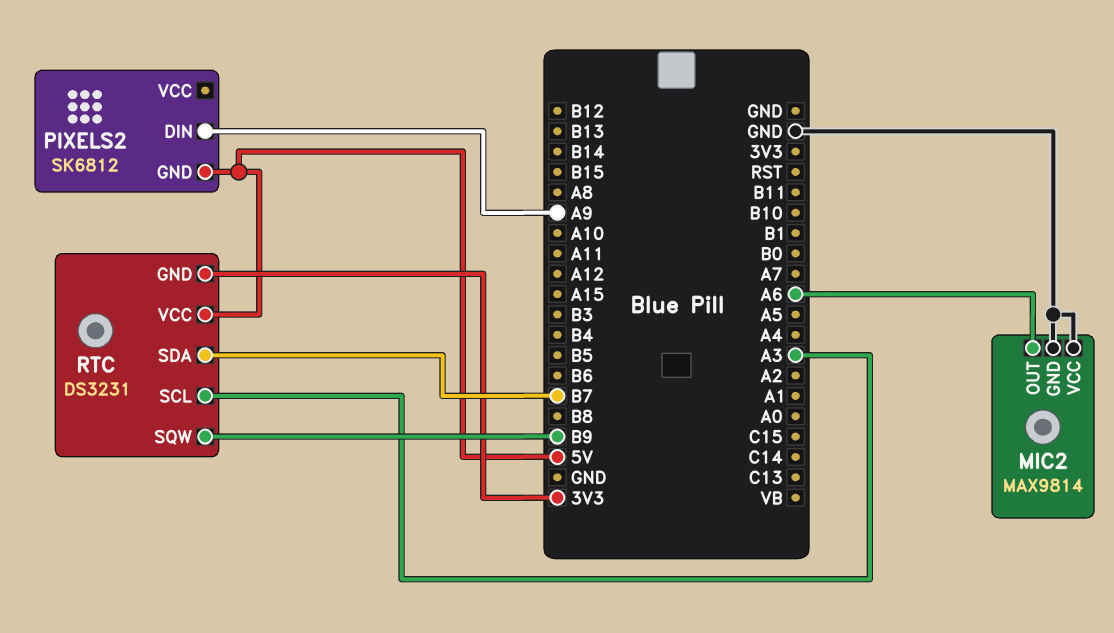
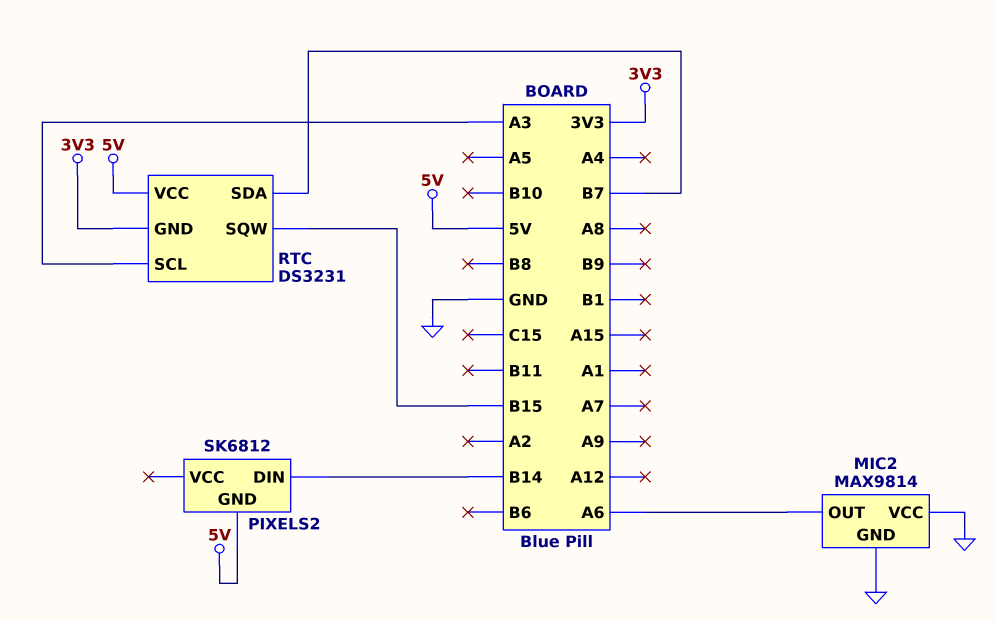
PIXELS2 pin DIN: A9 -> B14
RTC pin SQW: B9 -> B15

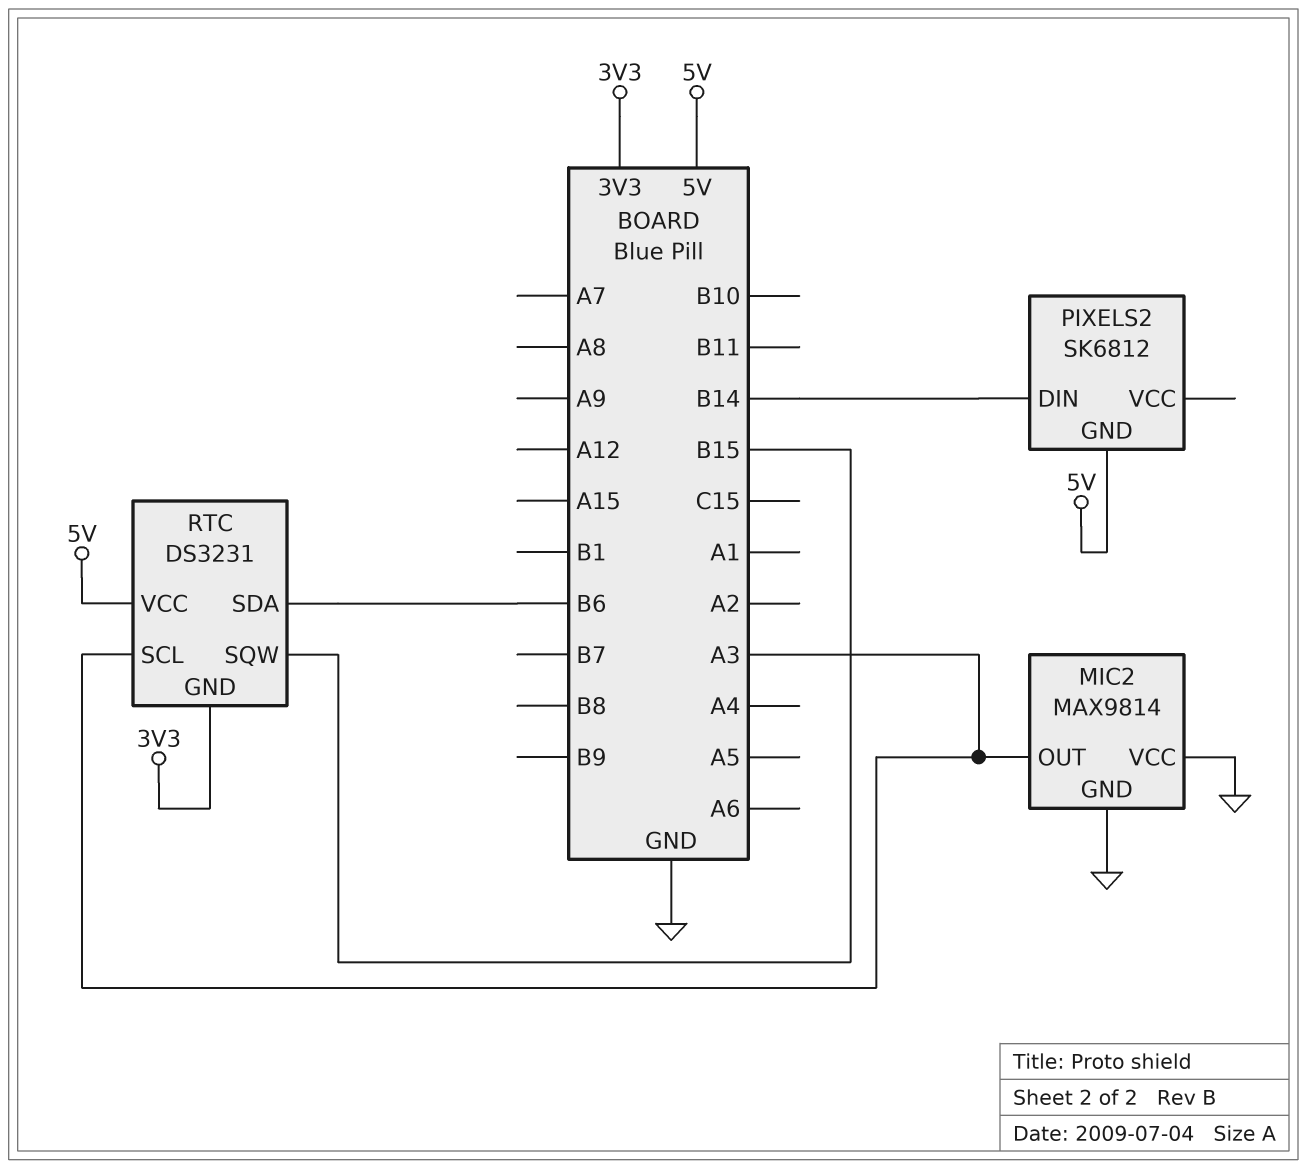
MIC2 pin OUT: A6 -> A3
RTC pin SDA: B7 -> B6

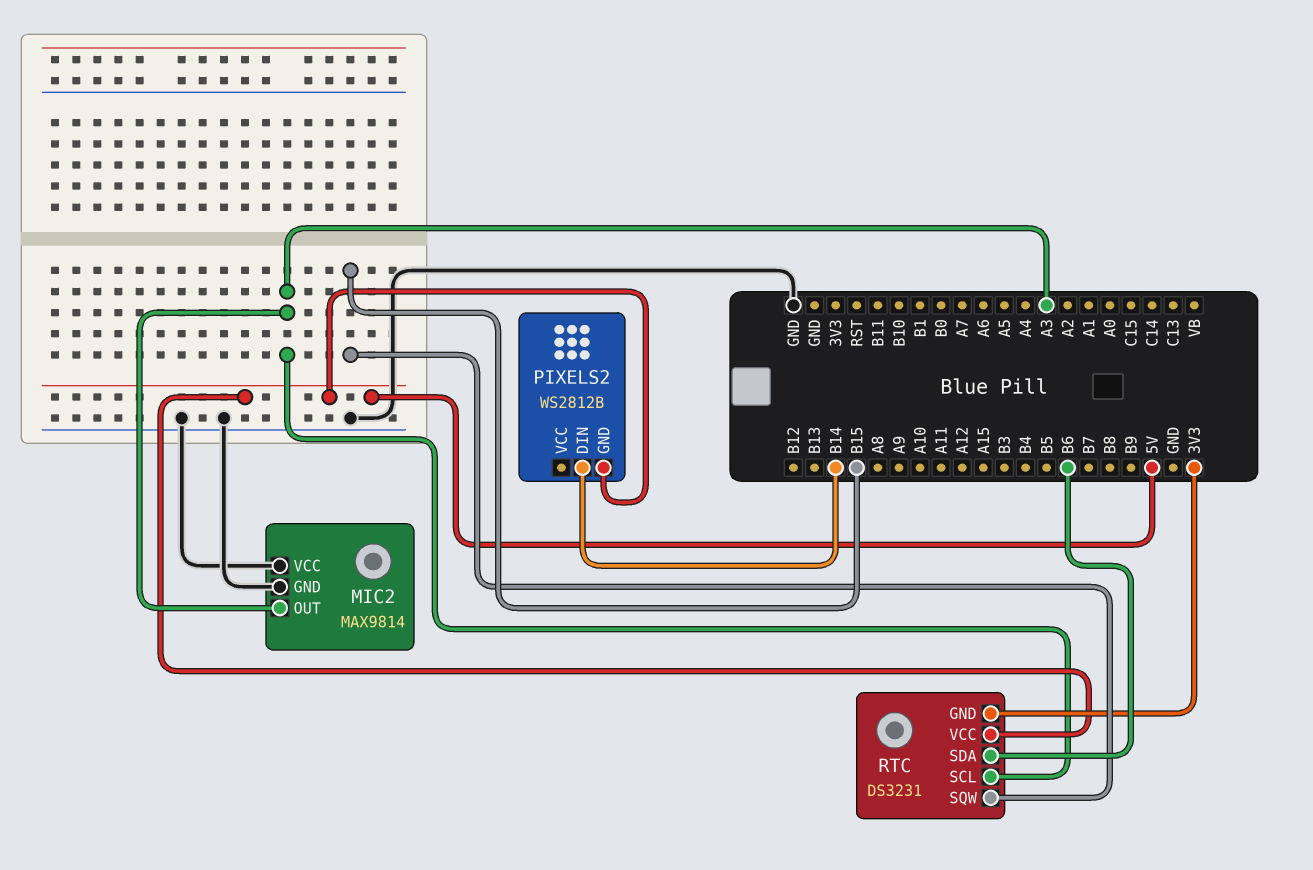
PIXELS2: SK6812 -> WS2812B

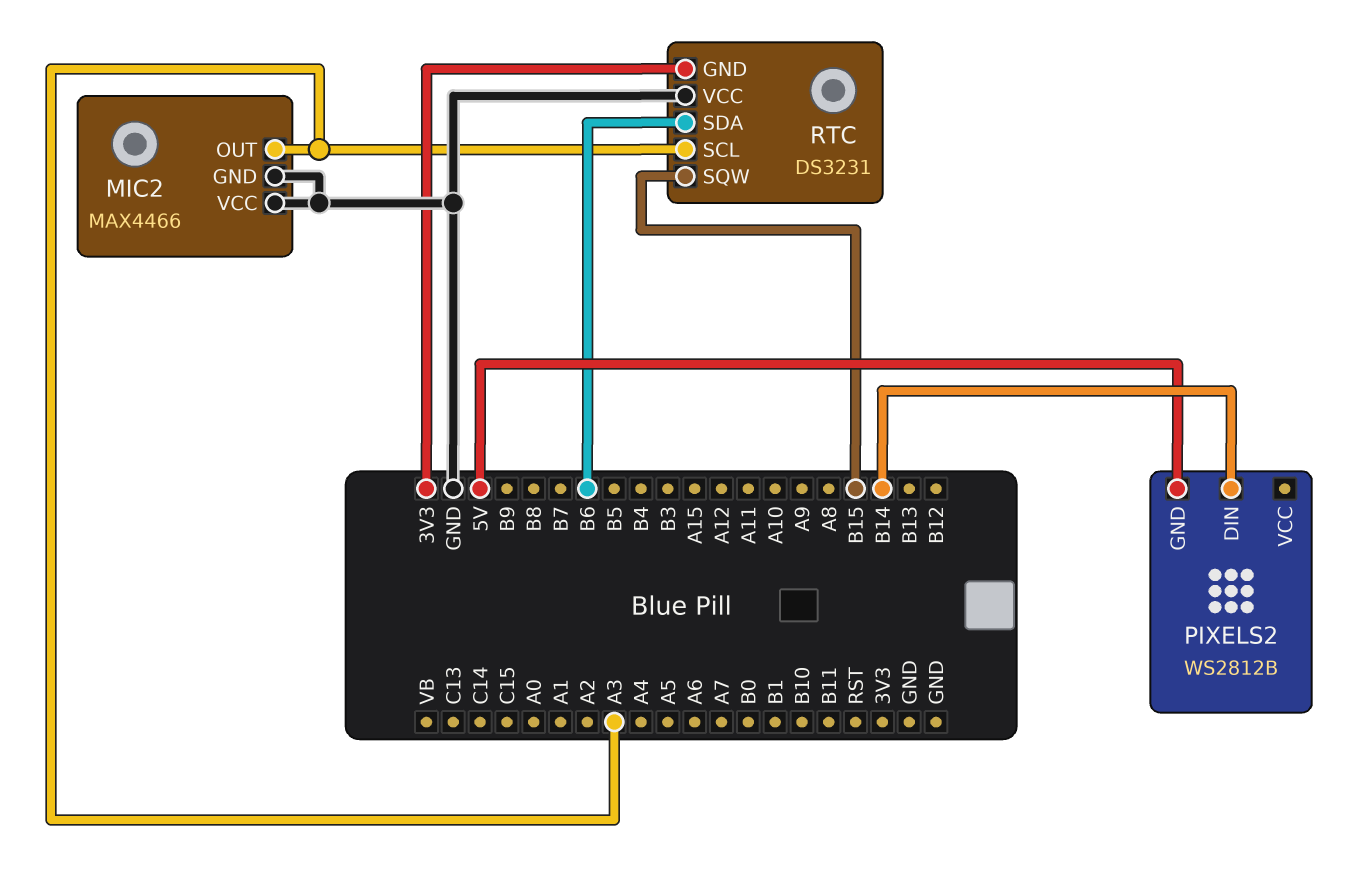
MIC2: MAX9814 -> MAX4466
RTC pin VCC: 5V -> GND

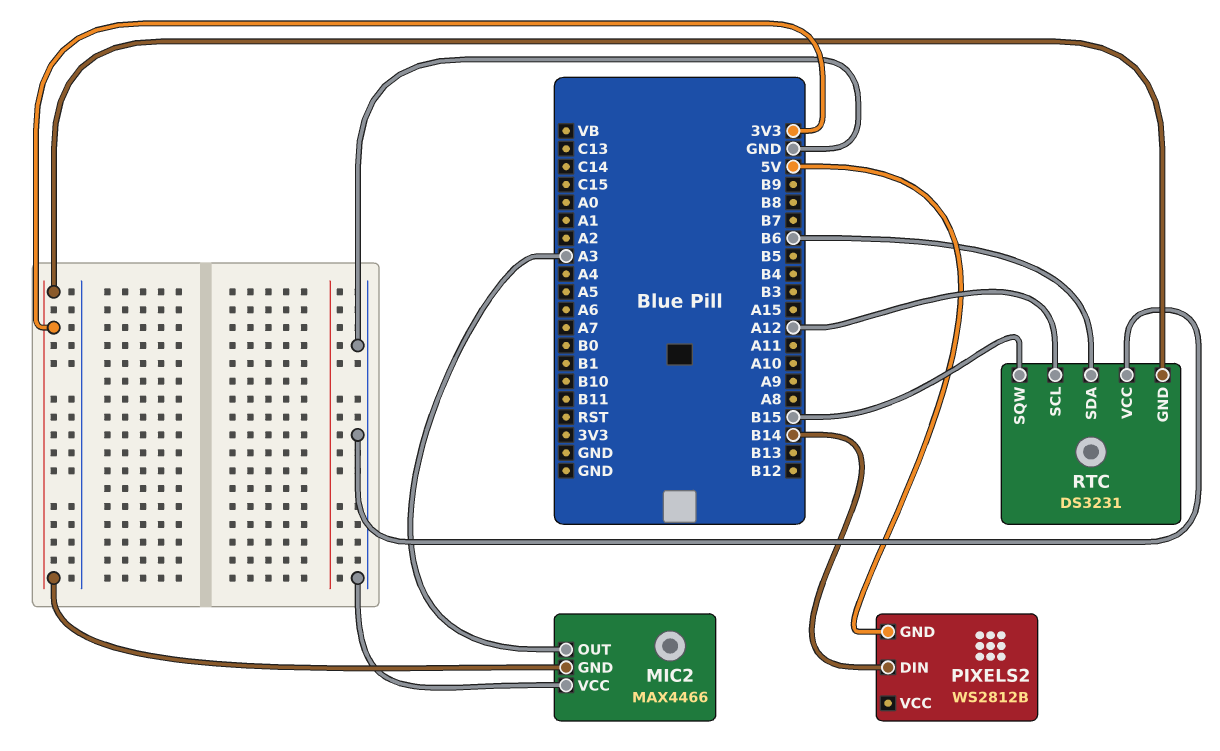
MIC2 pin GND: GND -> 3V3
RTC pin SCL: A3 -> A12

